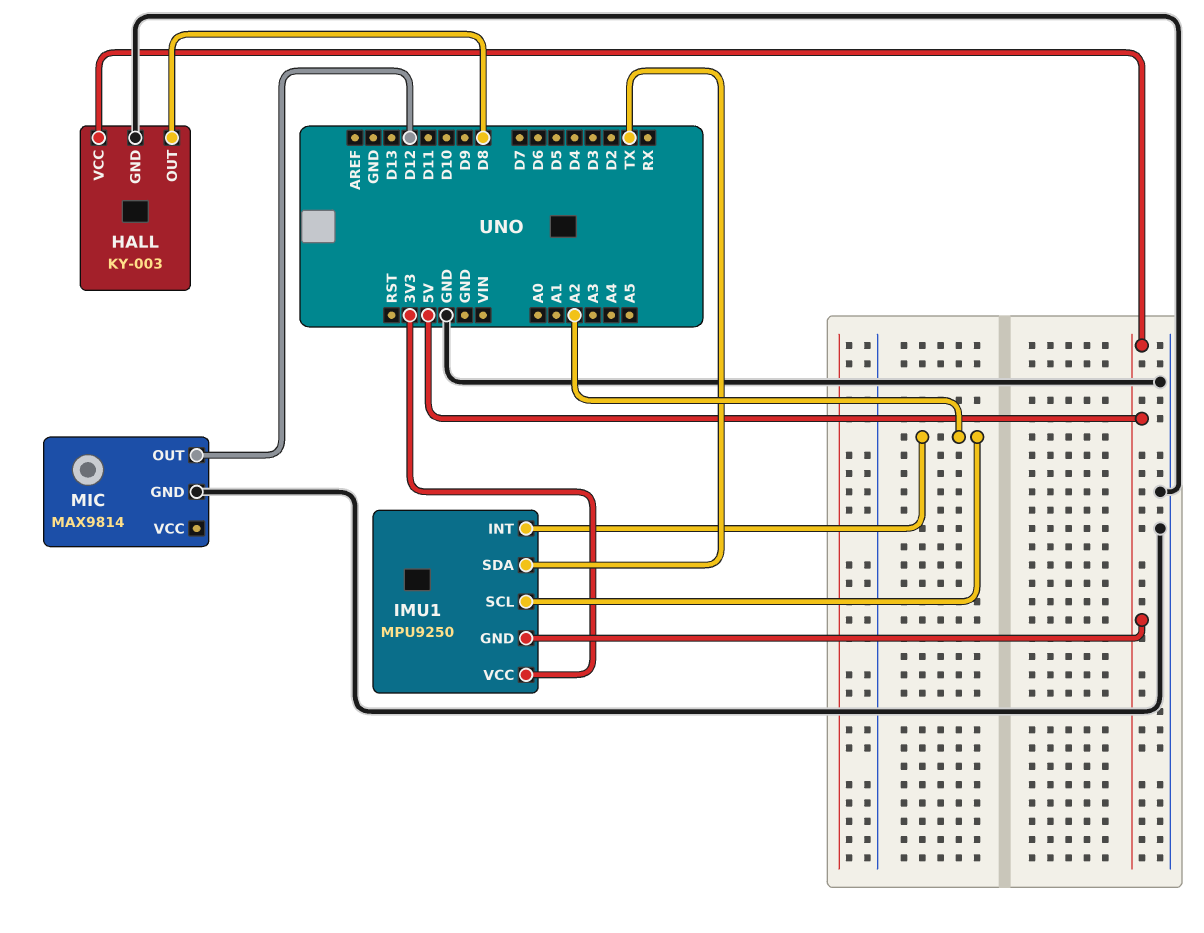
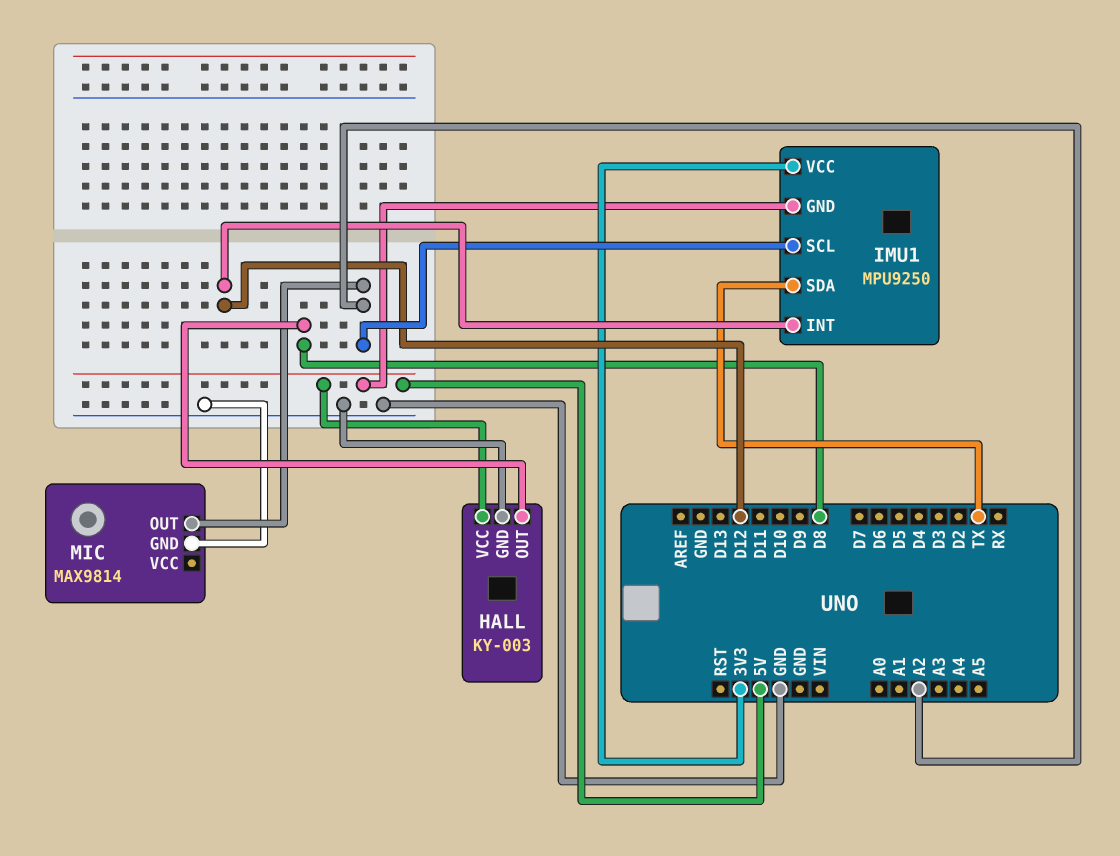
IMU1 pin INT: A2 -> D12
MIC pin OUT: D12 -> A2

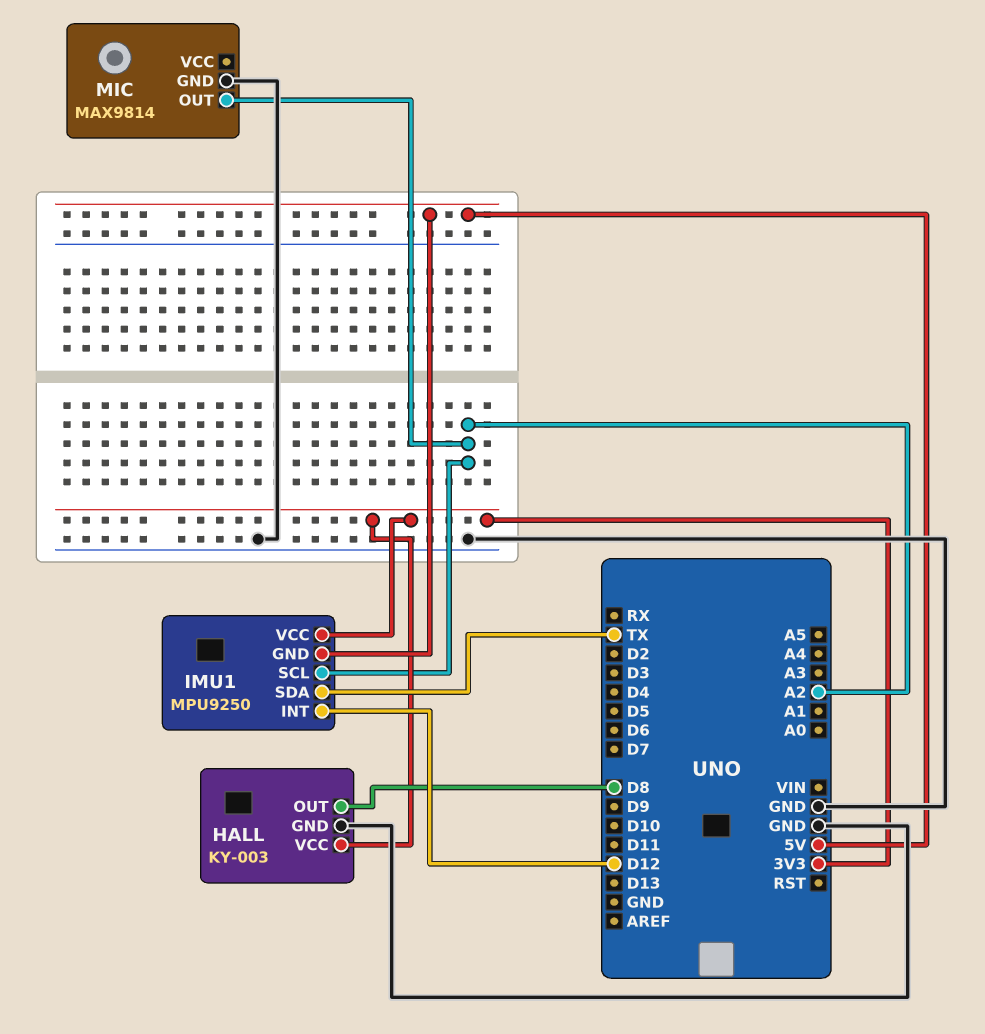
HALL pin VCC: 5V -> 3V3

